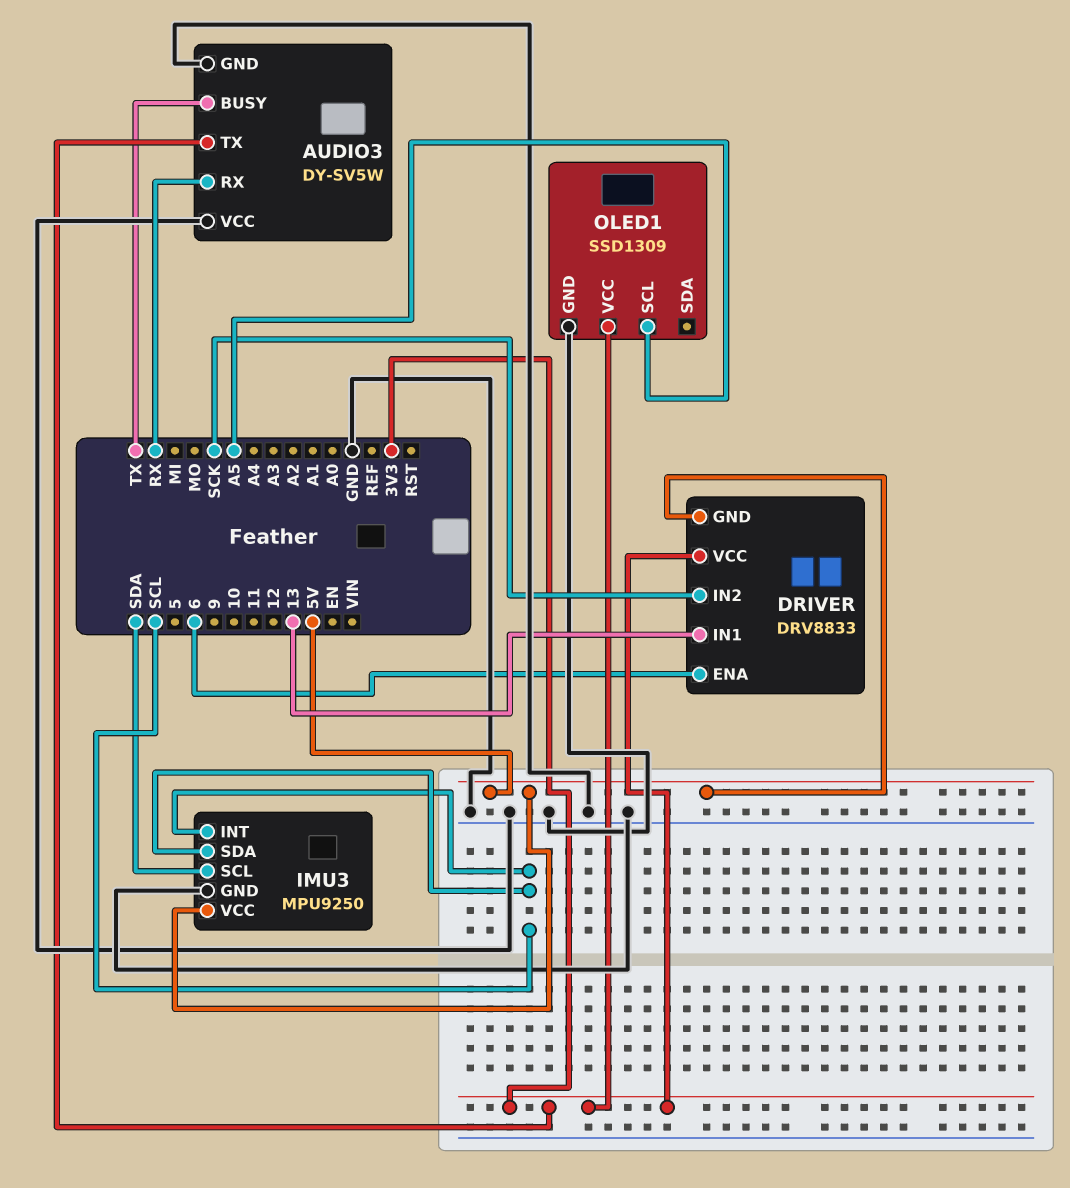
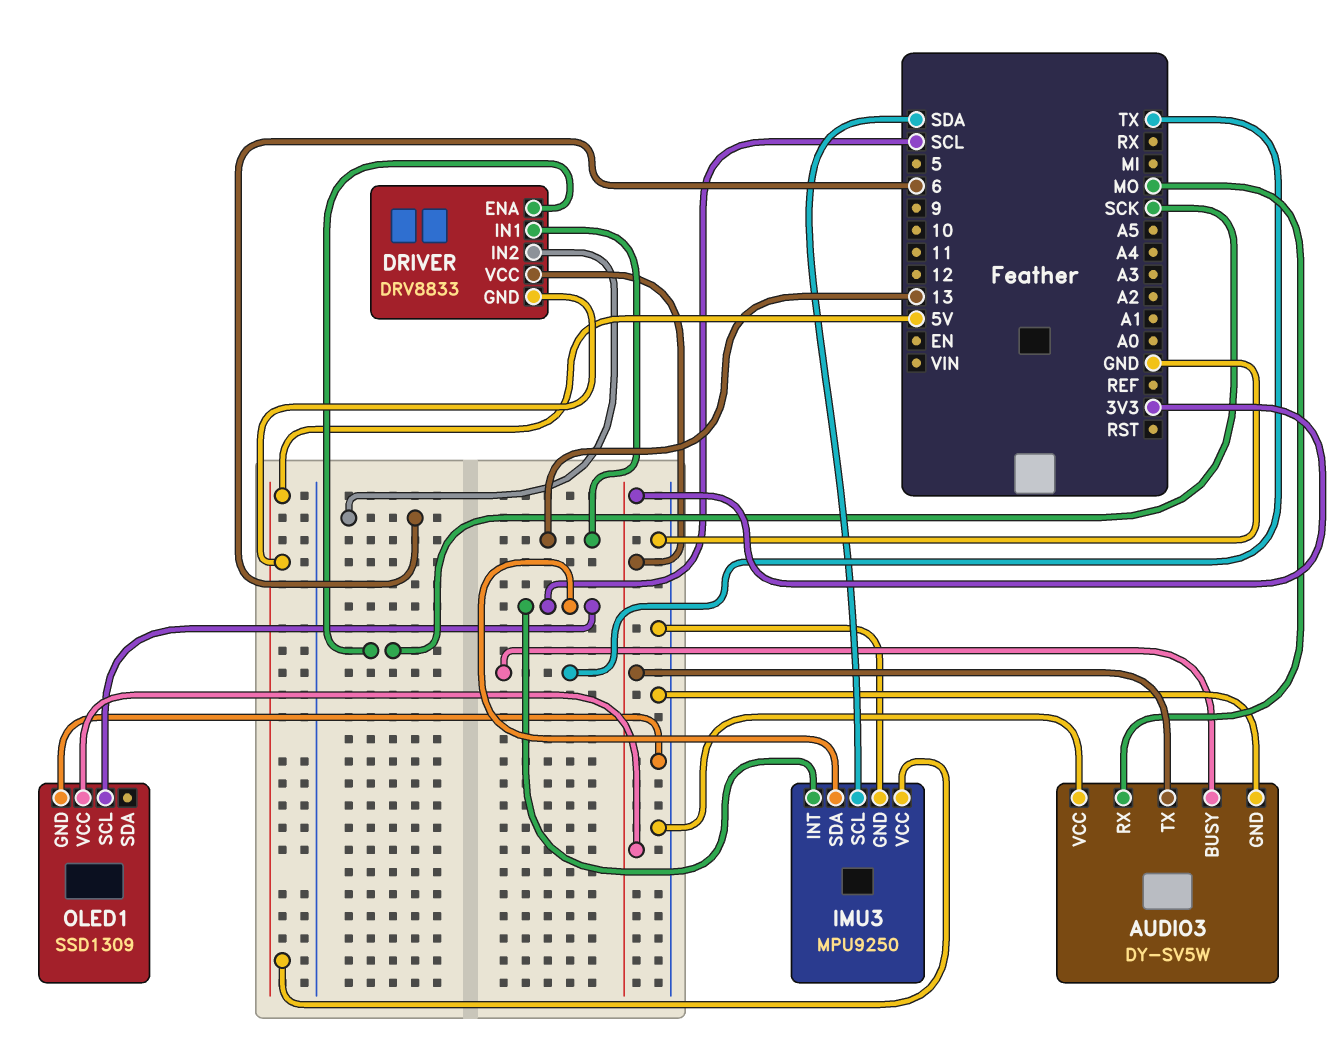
AUDIO3 pin RX: RX -> MO
DRIVER pin ENA: 6 -> SCK
DRIVER pin IN2: SCK -> 6
OLED1 pin SCL: A5 -> SCL

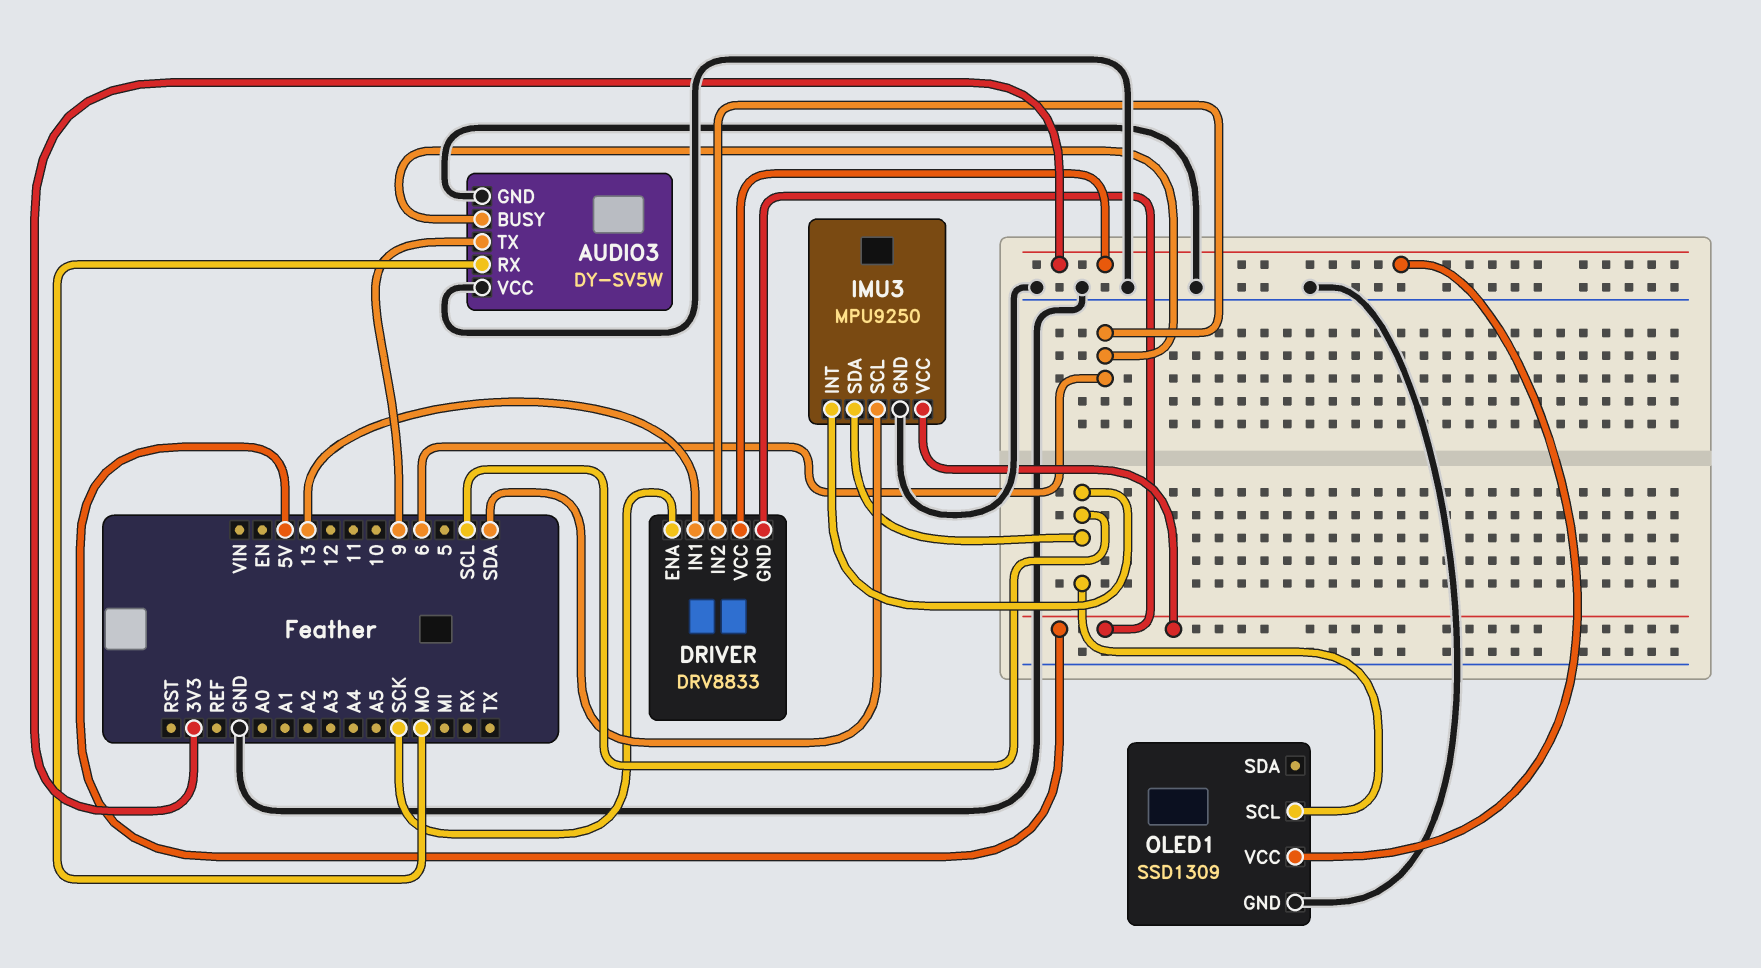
AUDIO3 pin BUSY: TX -> 6
AUDIO3 pin TX: 3V3 -> 9

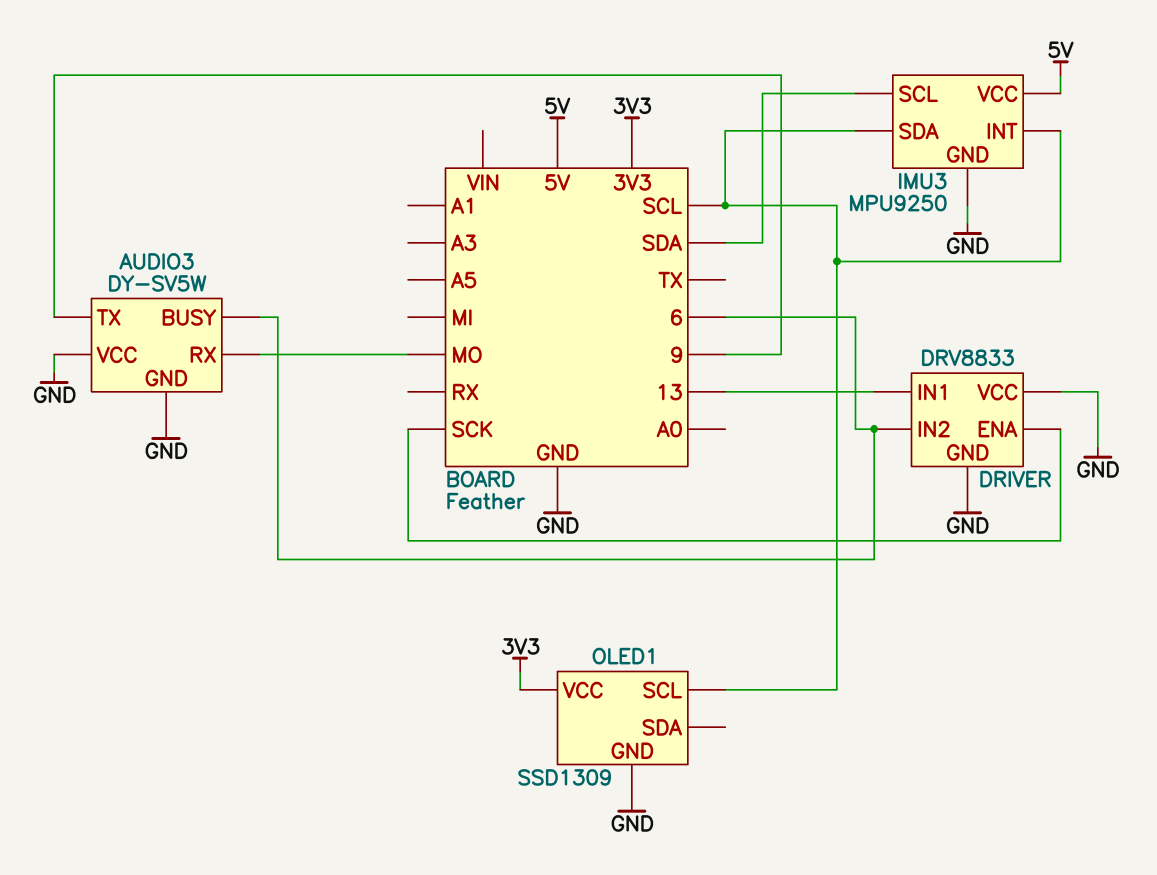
DRIVER pin GND: 5V -> GND
DRIVER pin VCC: 3V3 -> GND

